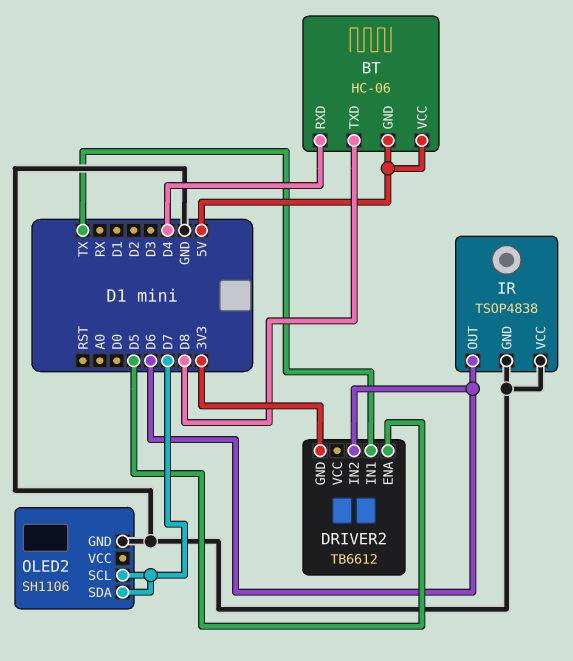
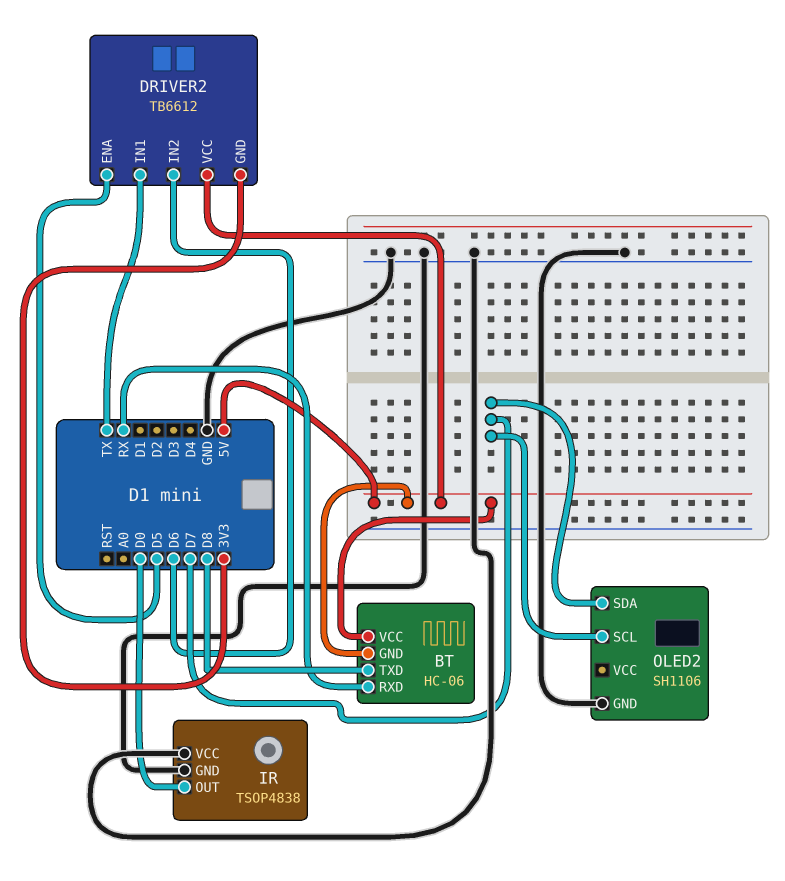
BT pin RXD: D4 -> RX
DRIVER2 pin VCC: none -> 5V
IR pin OUT: D6 -> D0

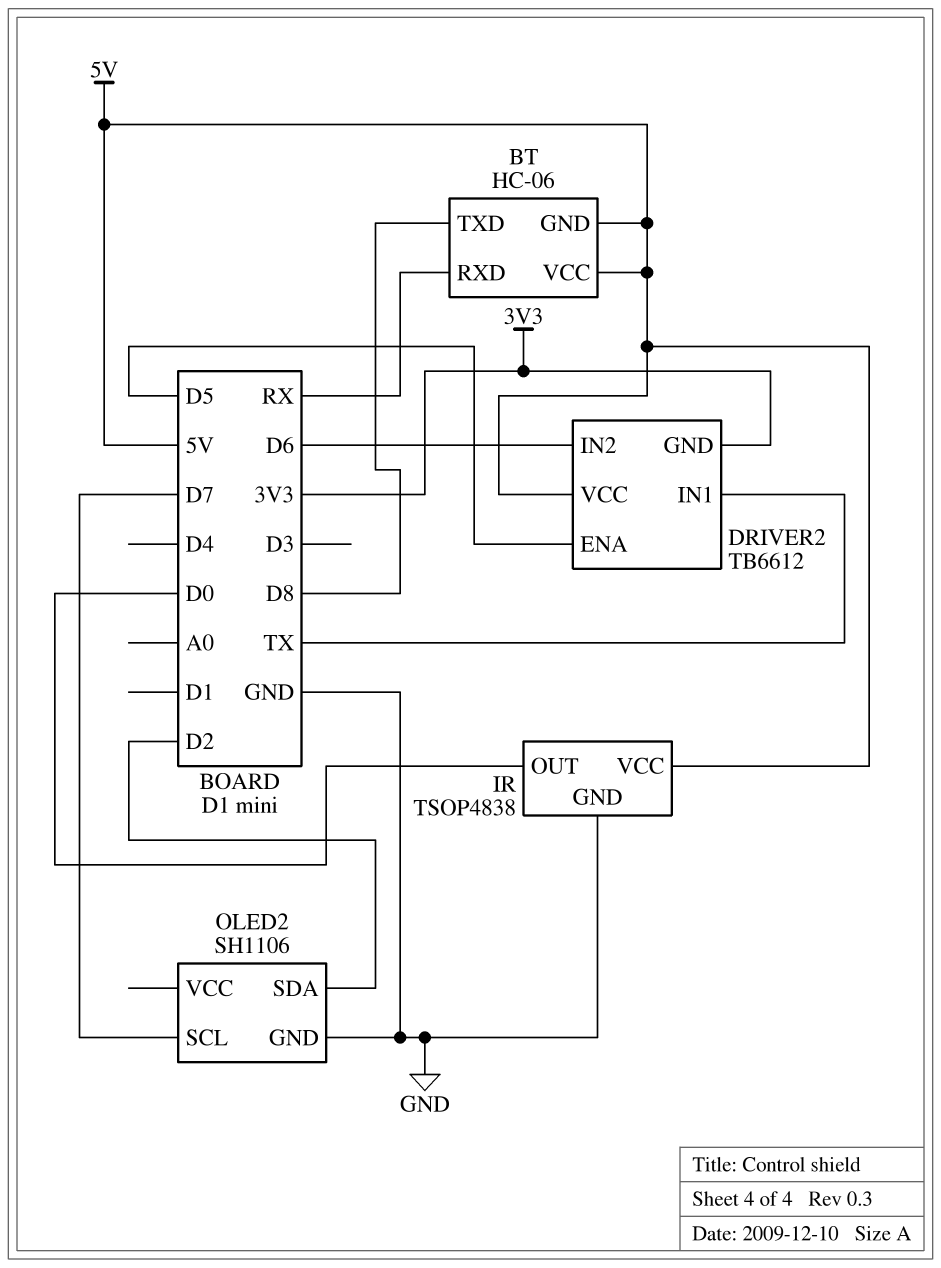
IR pin VCC: GND -> 5V
OLED2 pin SDA: D7 -> D2

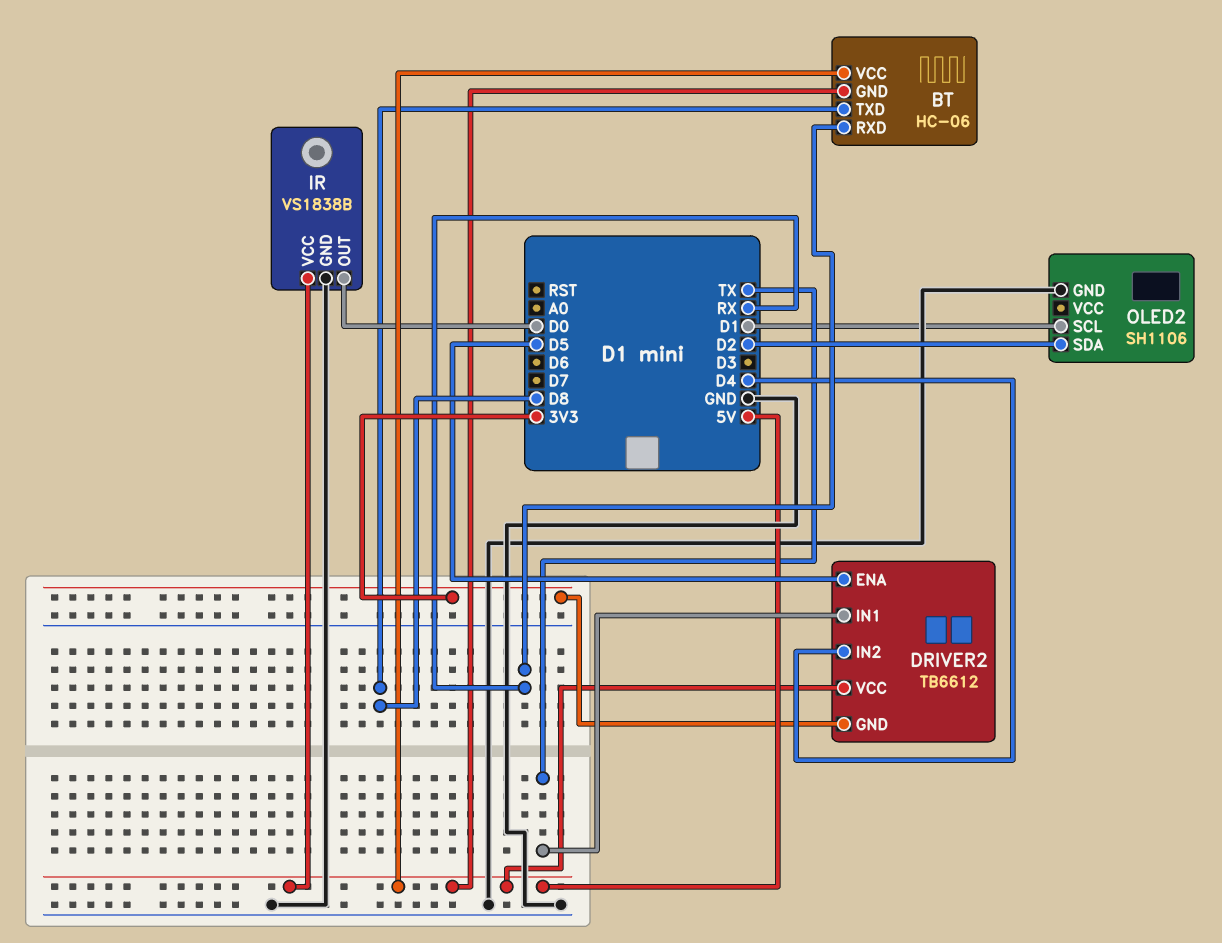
DRIVER2 pin IN2: D6 -> D4
IR: TSOP4838 -> VS1838B
OLED2 pin SCL: D7 -> D1

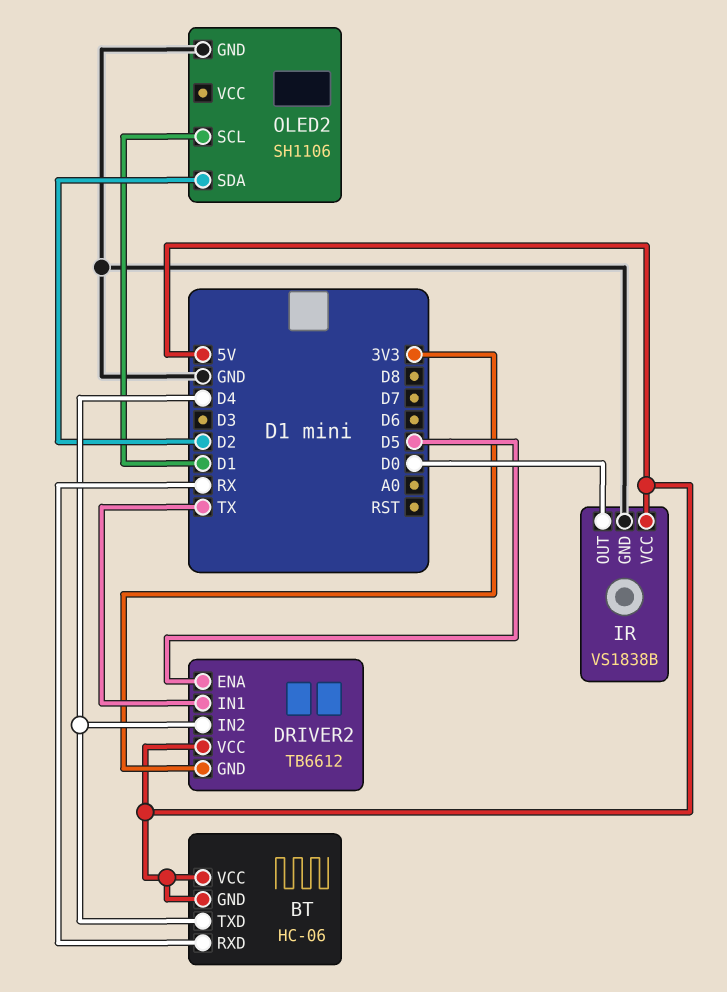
BT pin TXD: D8 -> D4

